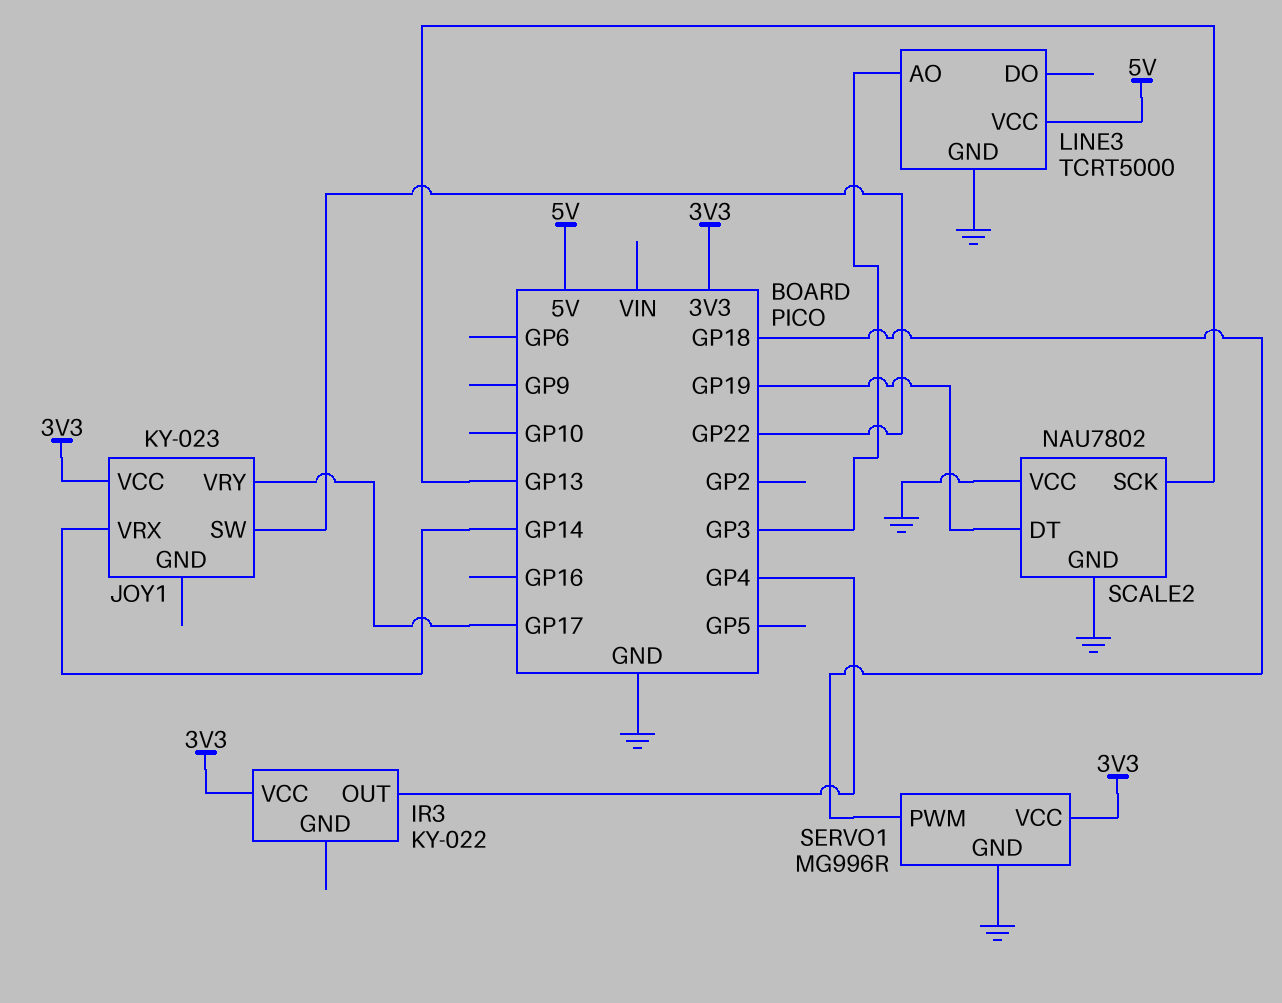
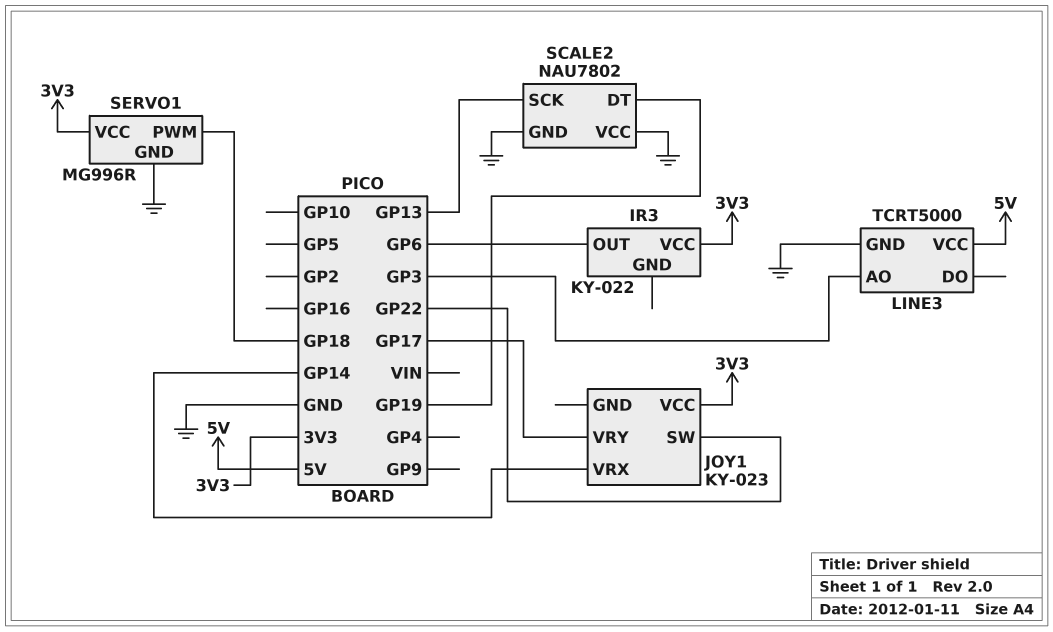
IR3 pin OUT: GP4 -> GP6

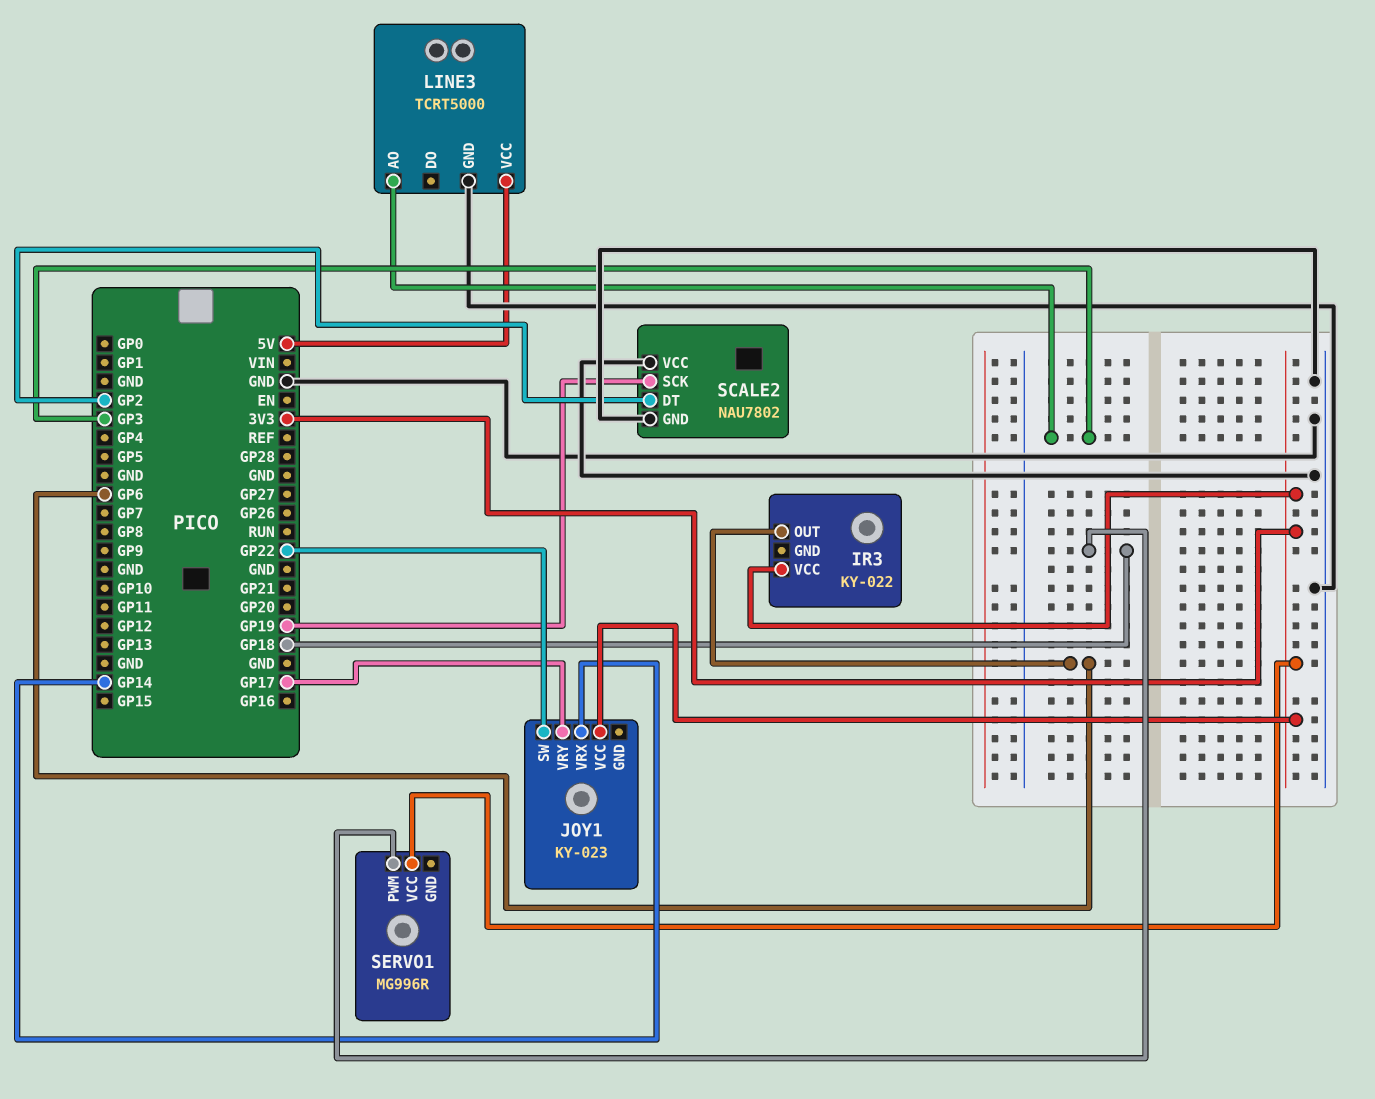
SCALE2 pin DT: GP19 -> GP2
SCALE2 pin SCK: GP13 -> GP19
SERVO1 pin GND: GND -> none

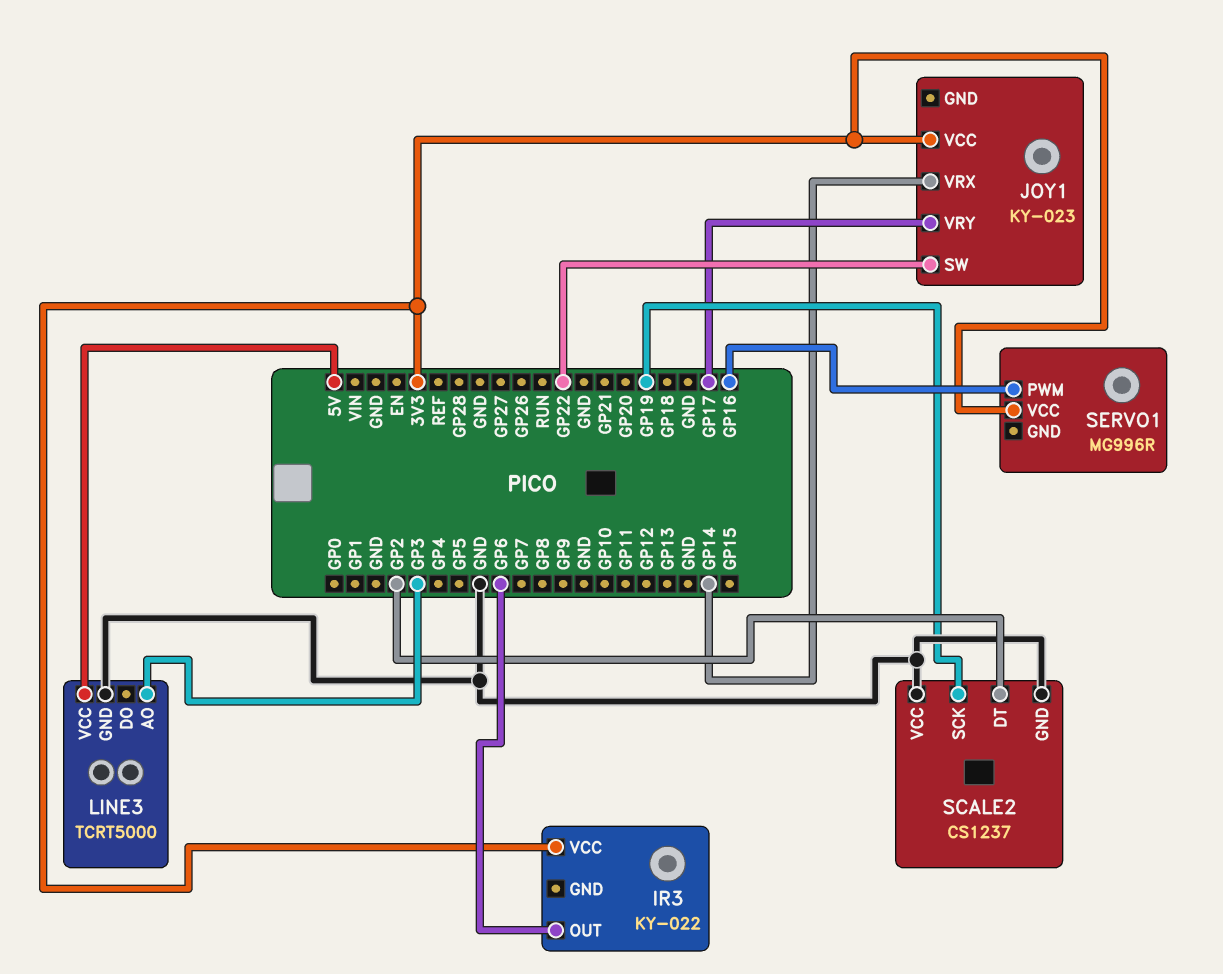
SCALE2: NAU7802 -> CS1237
SERVO1 pin PWM: GP18 -> GP16

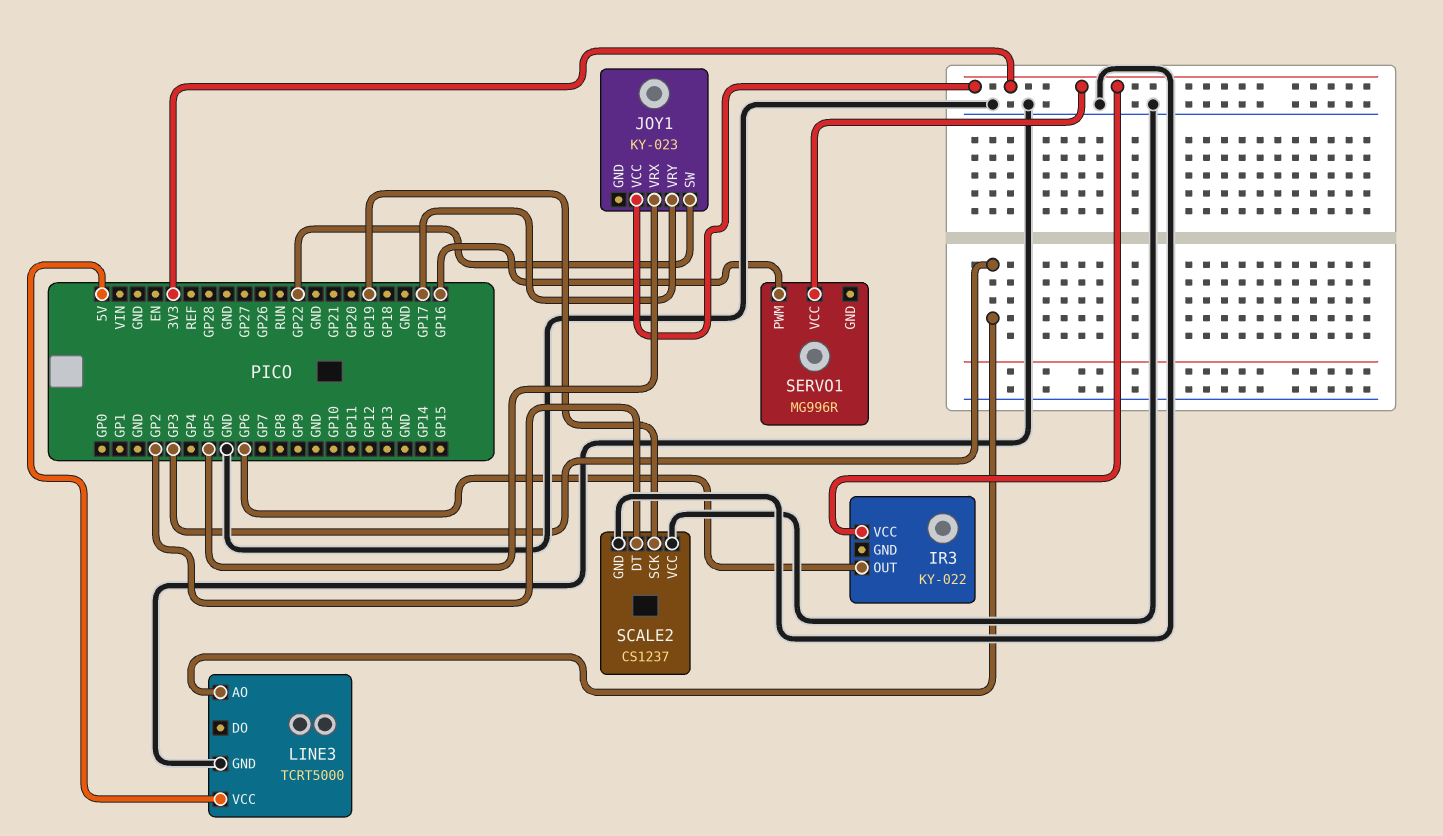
JOY1 pin VRX: GP14 -> GP5

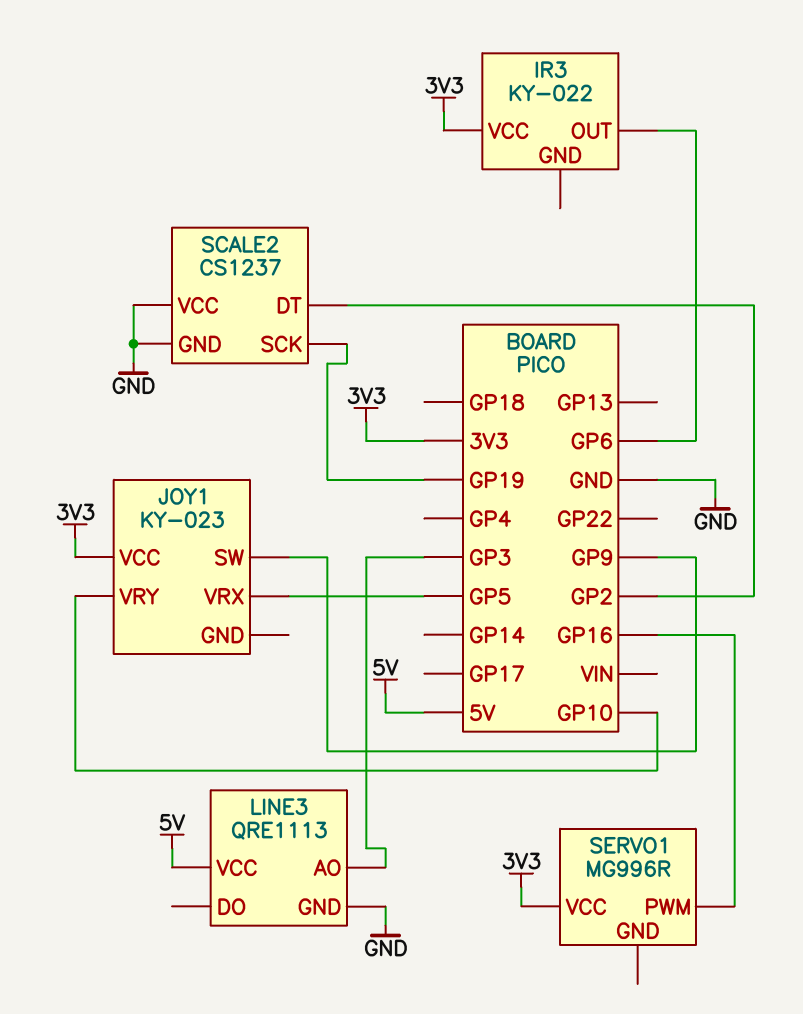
JOY1 pin SW: GP22 -> GP9
JOY1 pin VRY: GP17 -> GP10
LINE3: TCRT5000 -> QRE1113

